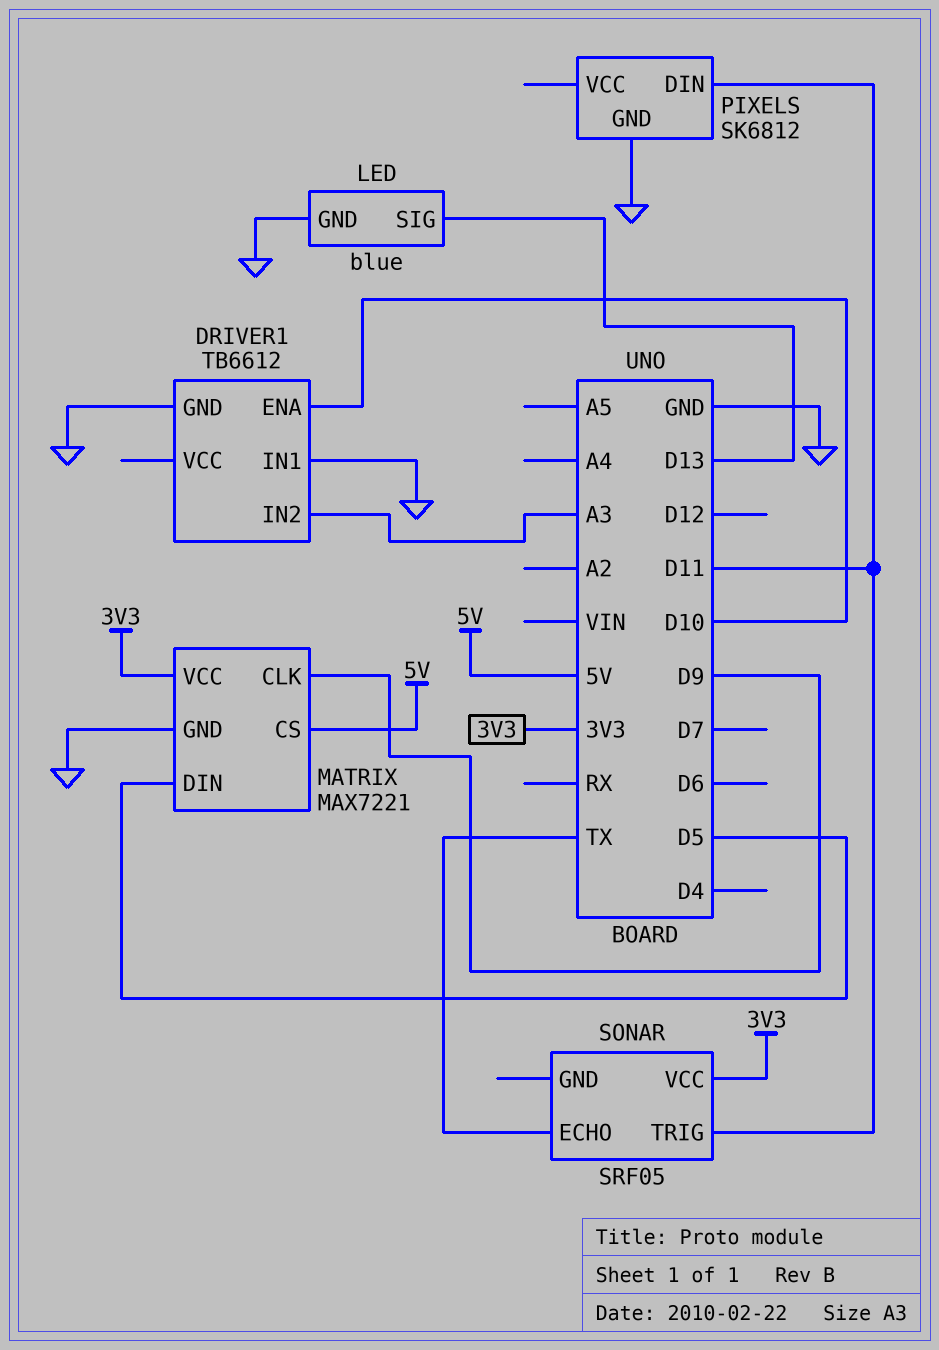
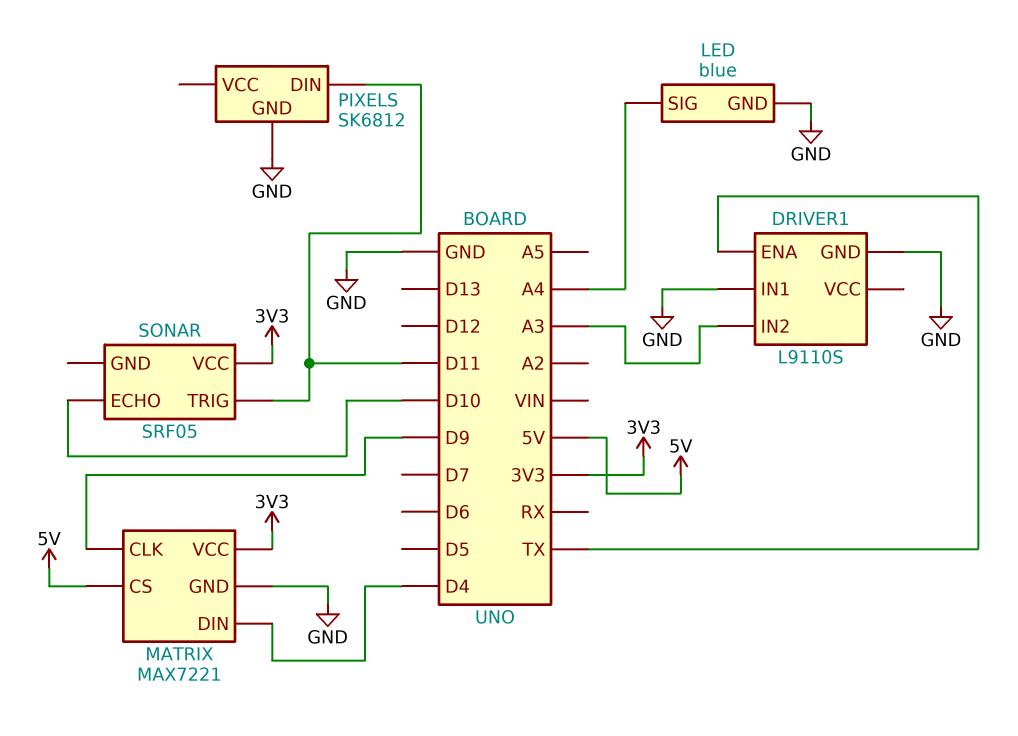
DRIVER1: TB6612 -> L9110S
DRIVER1 pin ENA: D10 -> TX
LED pin SIG: D13 -> A4
MATRIX pin DIN: D5 -> D4
SONAR pin ECHO: TX -> D10

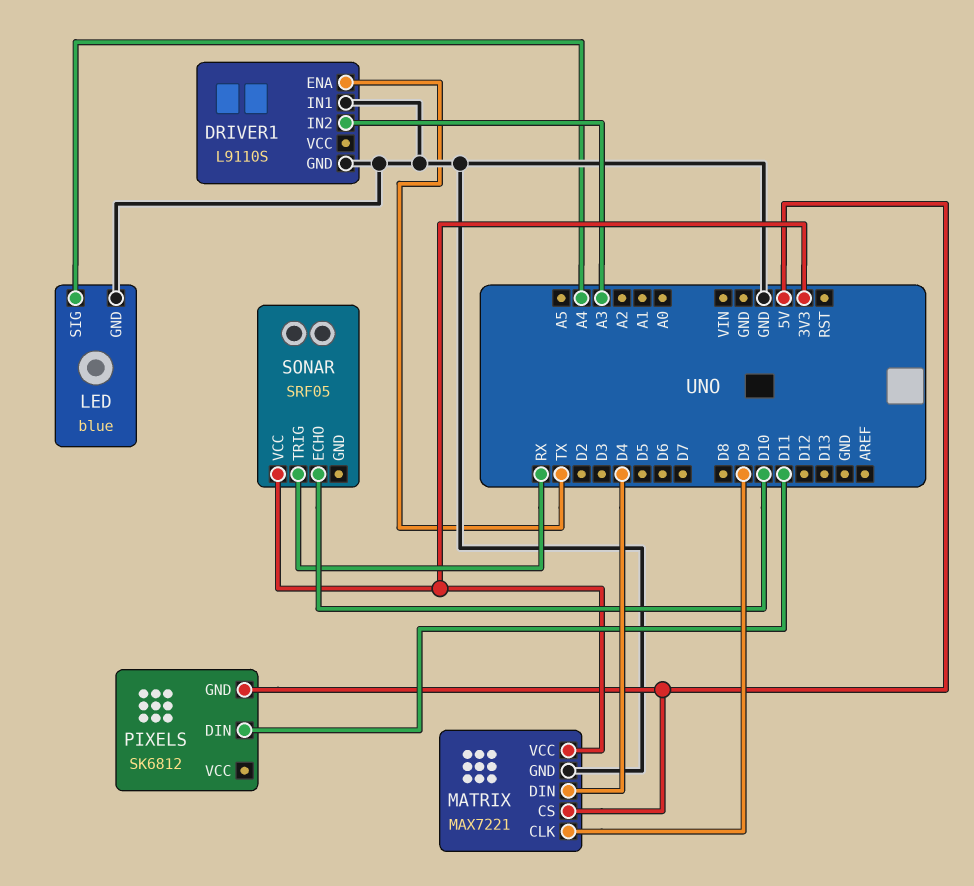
PIXELS pin GND: GND -> 5V
SONAR pin TRIG: D11 -> RX

